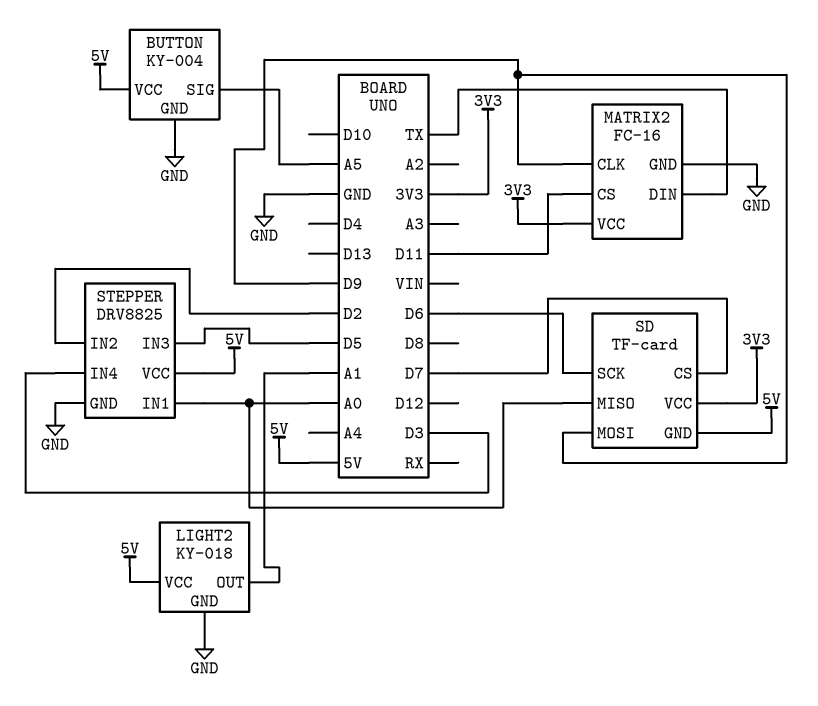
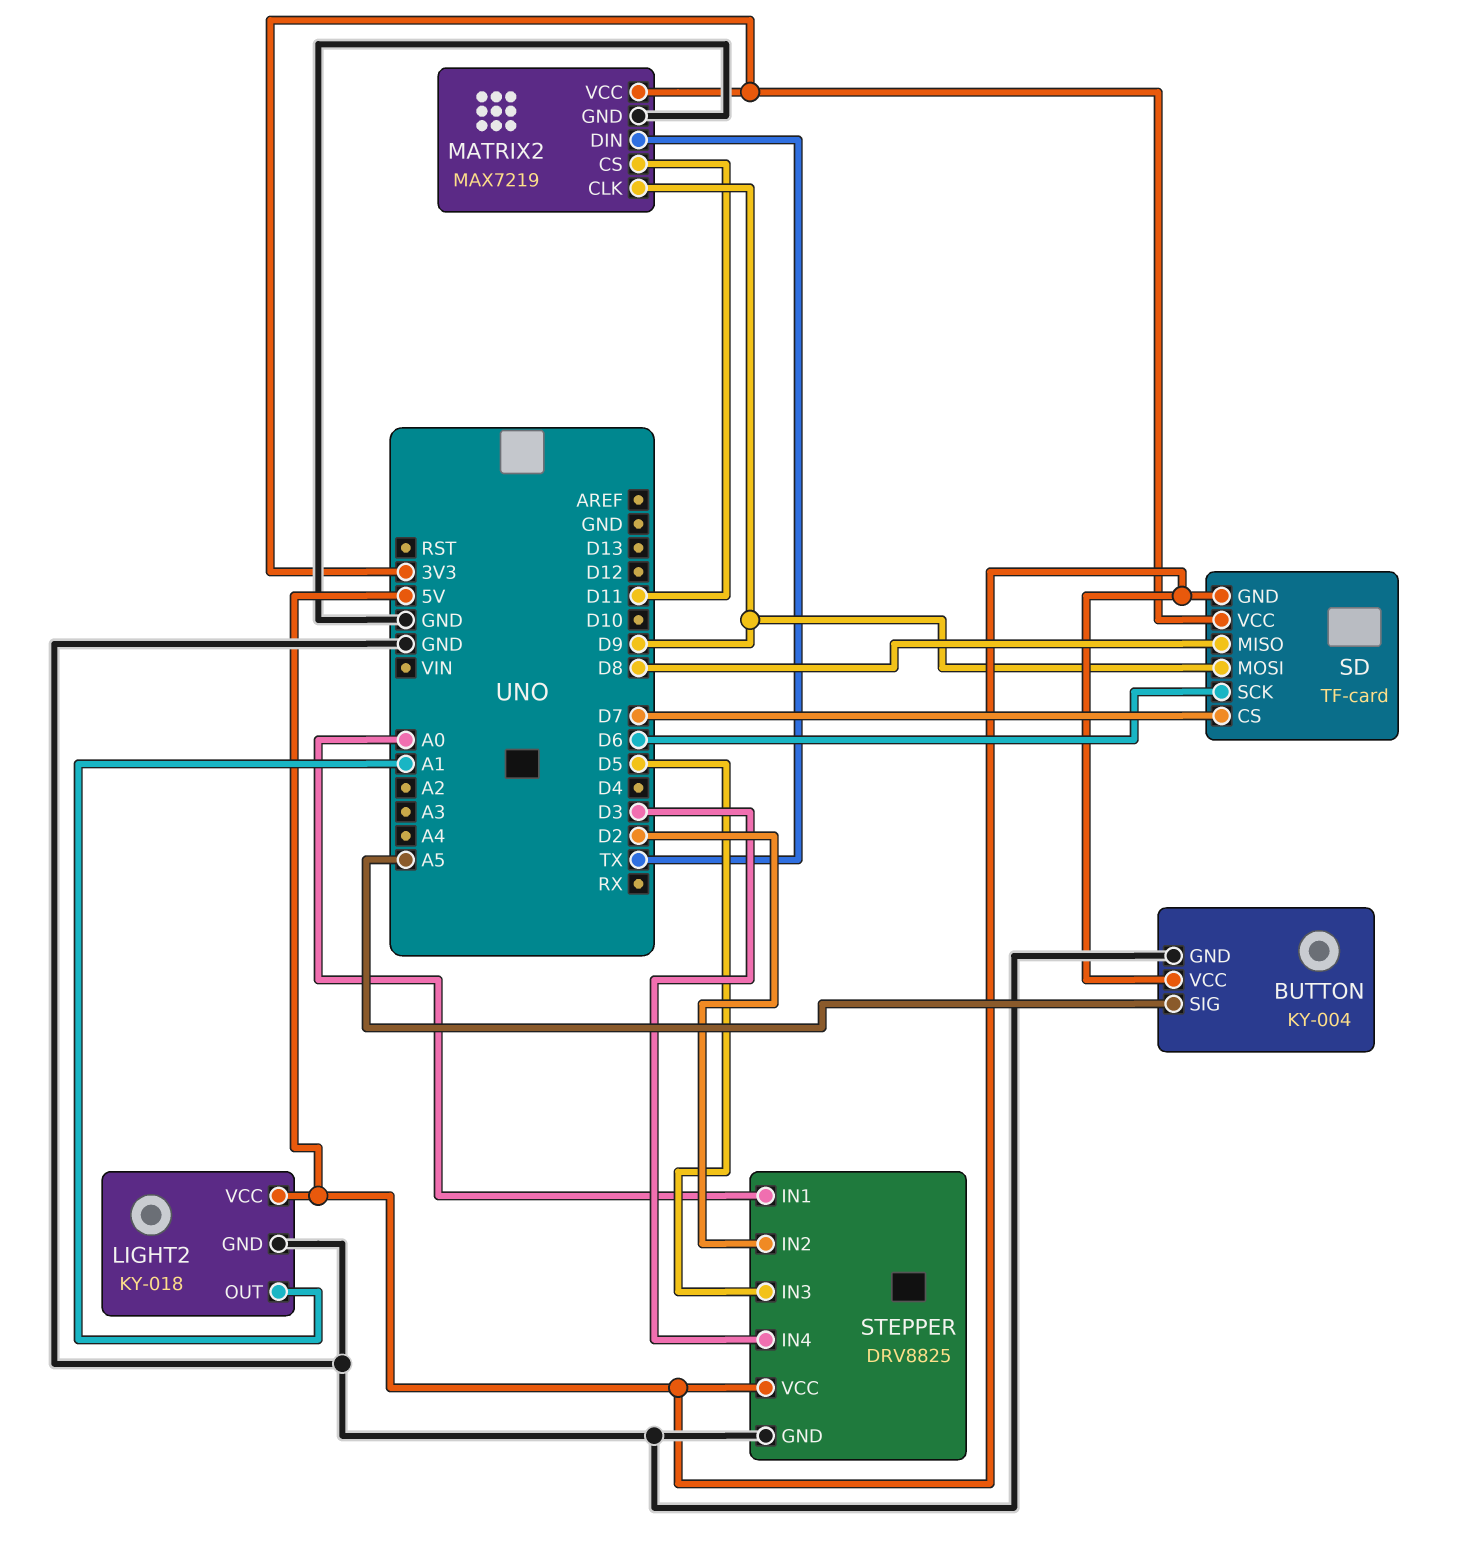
MATRIX2: FC-16 -> MAX7219
SD pin MISO: A0 -> D8

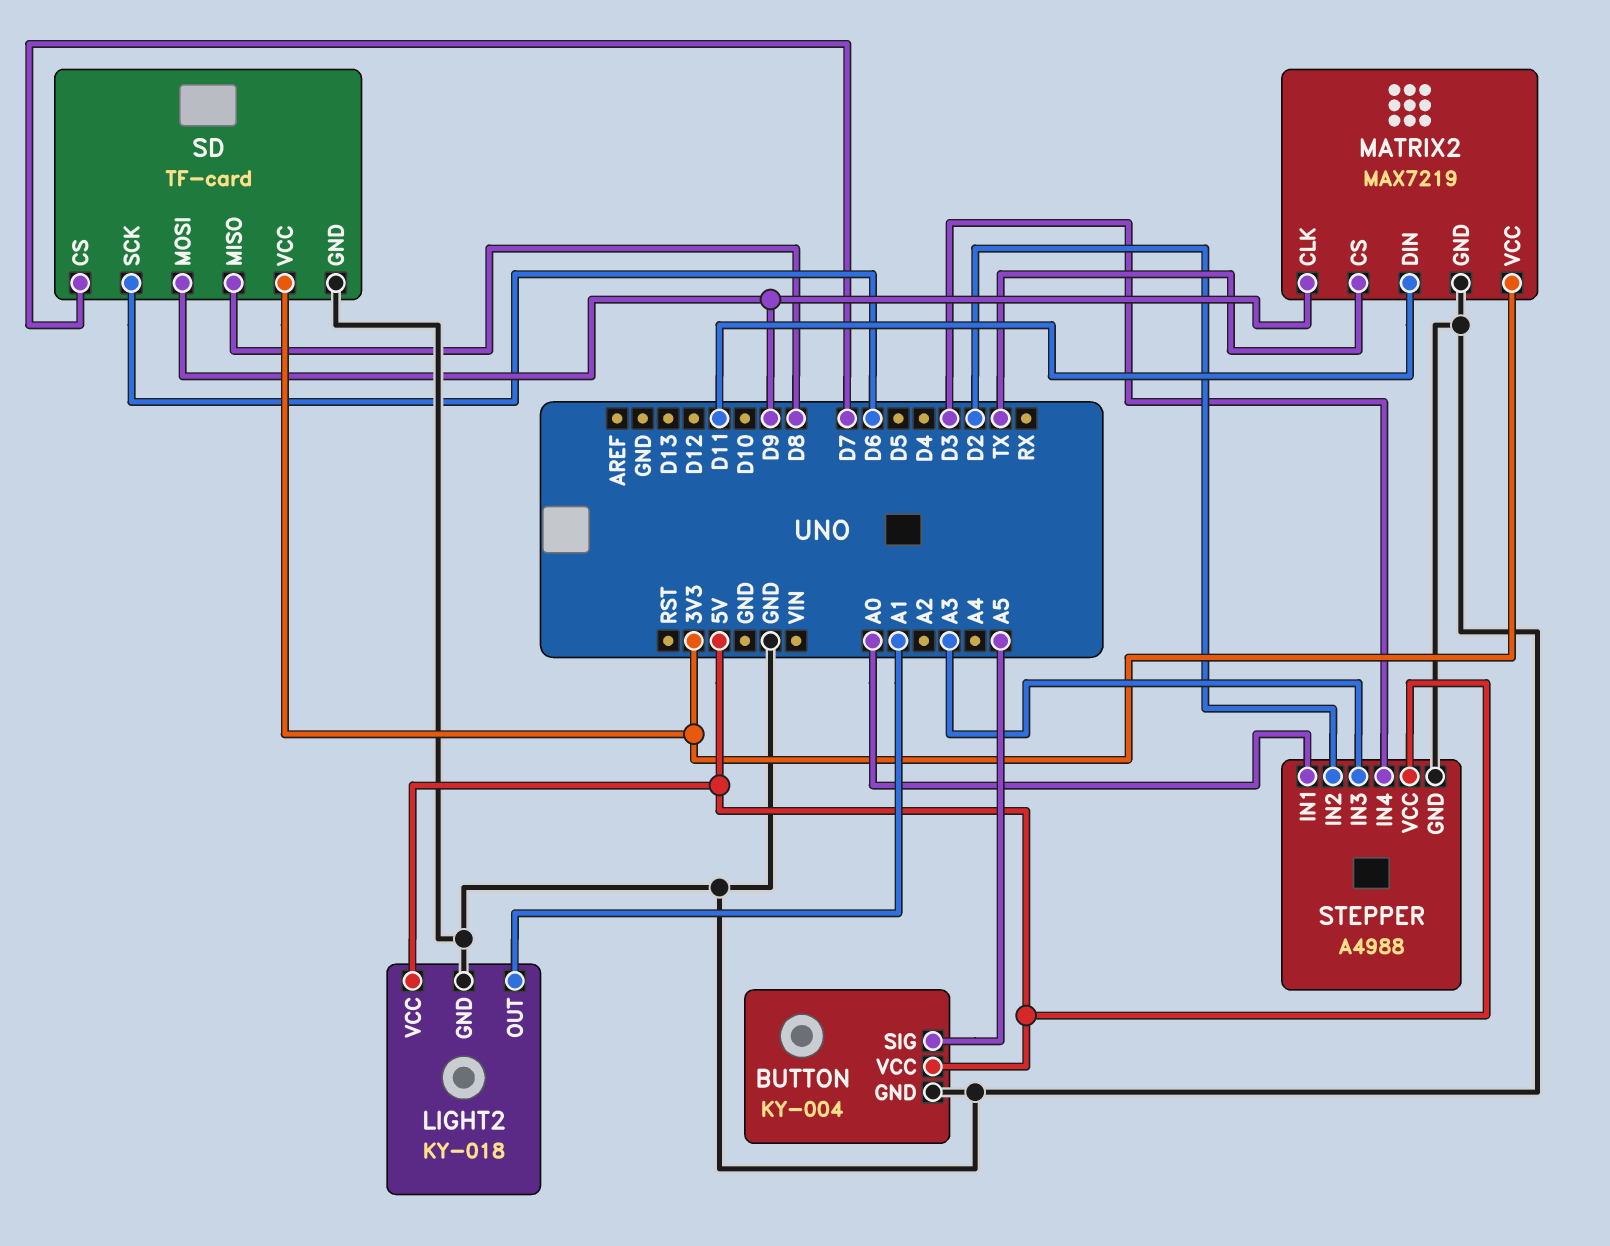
MATRIX2 pin CS: D11 -> TX
MATRIX2 pin DIN: TX -> D11
SD pin GND: 5V -> GND
STEPPER: DRV8825 -> A4988
STEPPER pin IN3: D5 -> A3

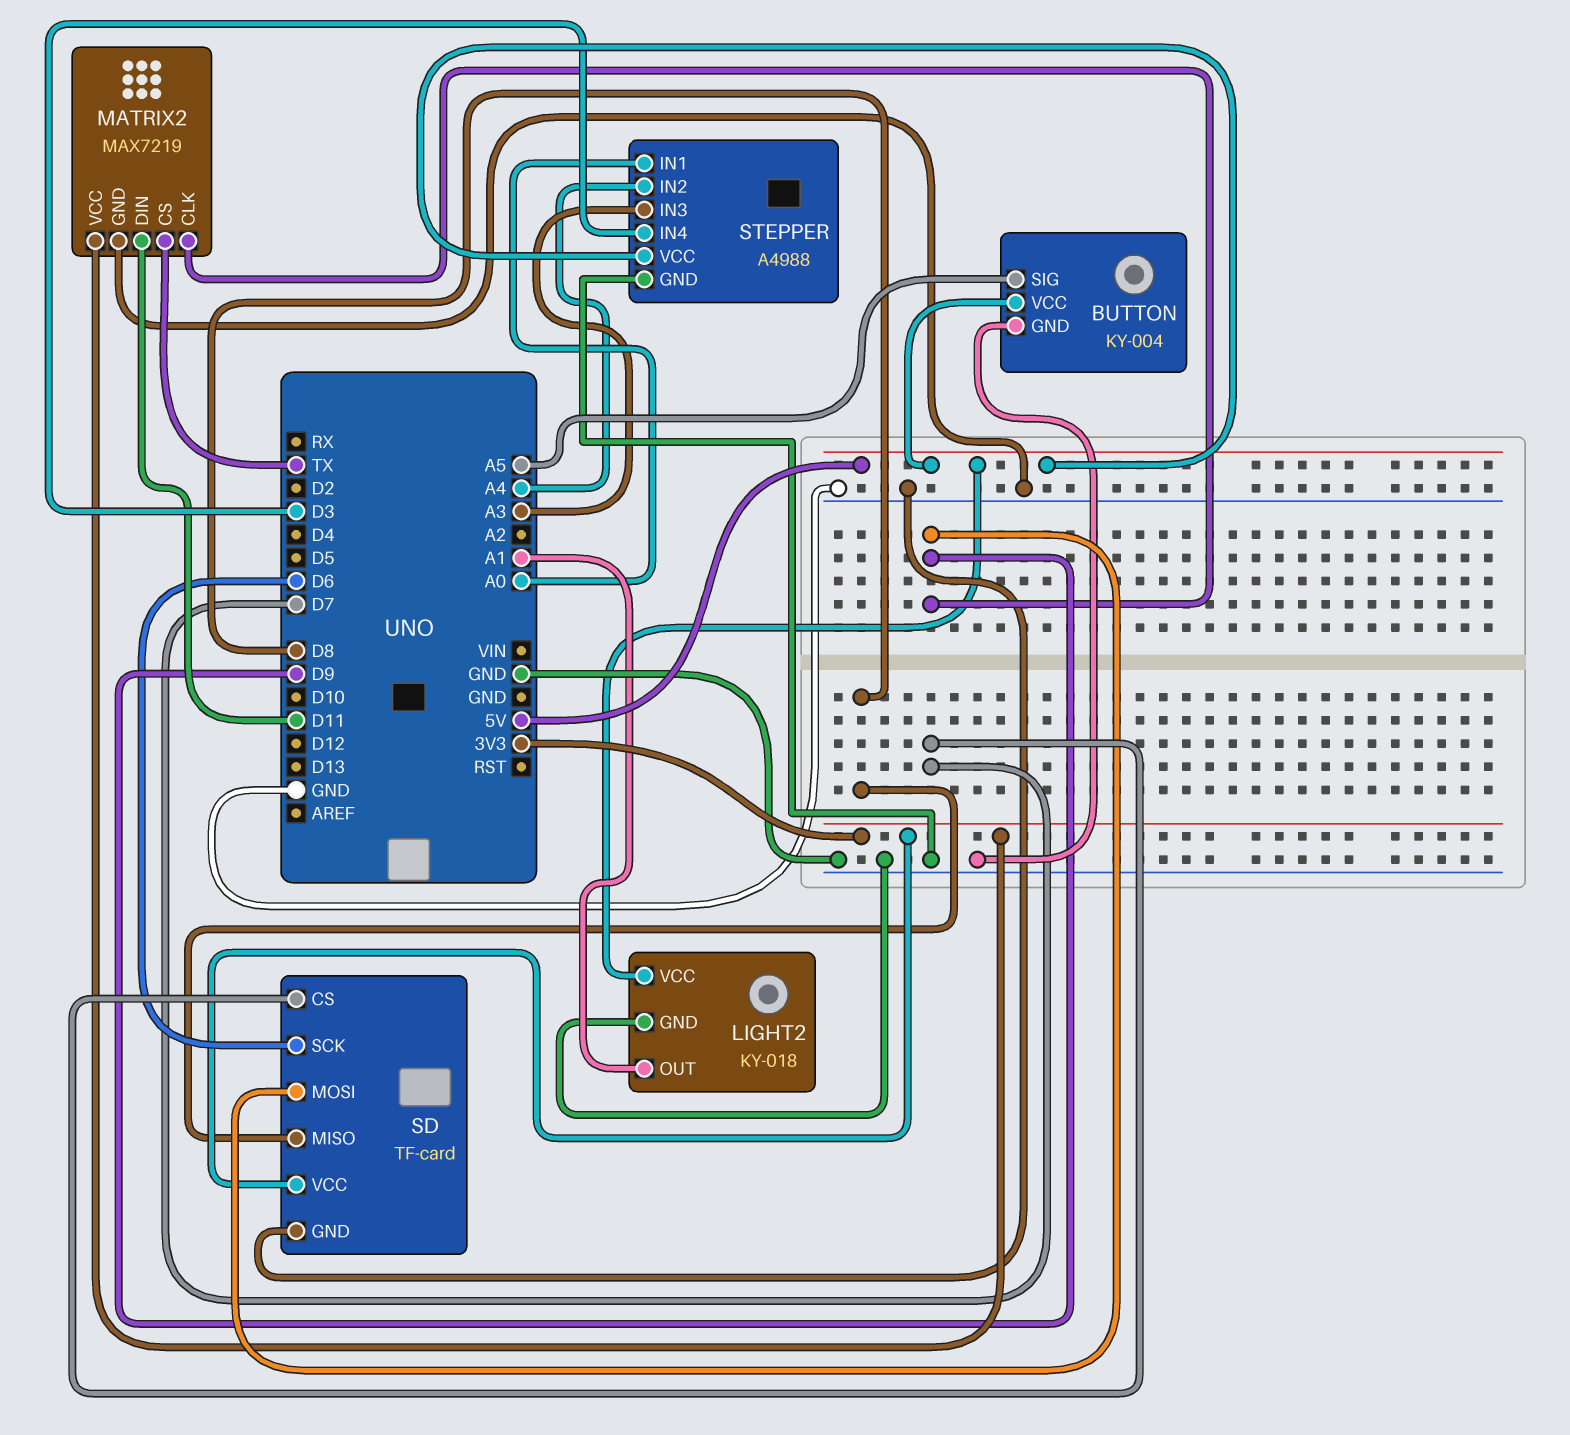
STEPPER pin IN2: D2 -> A4

